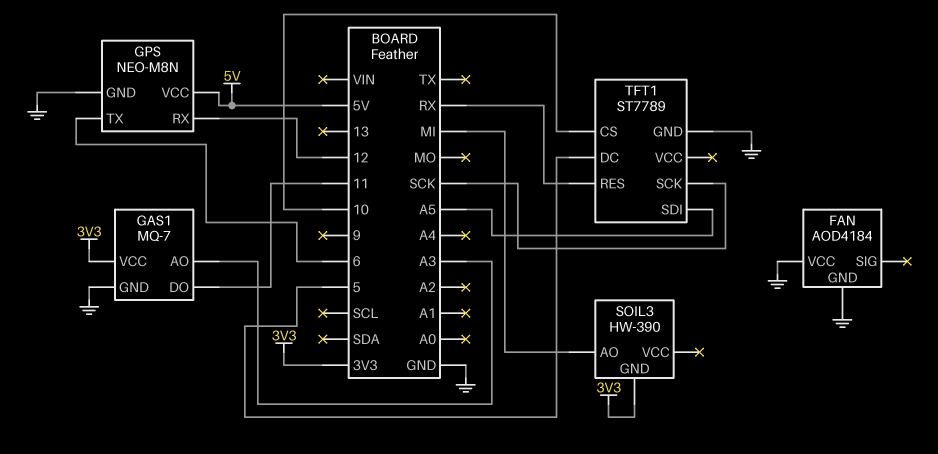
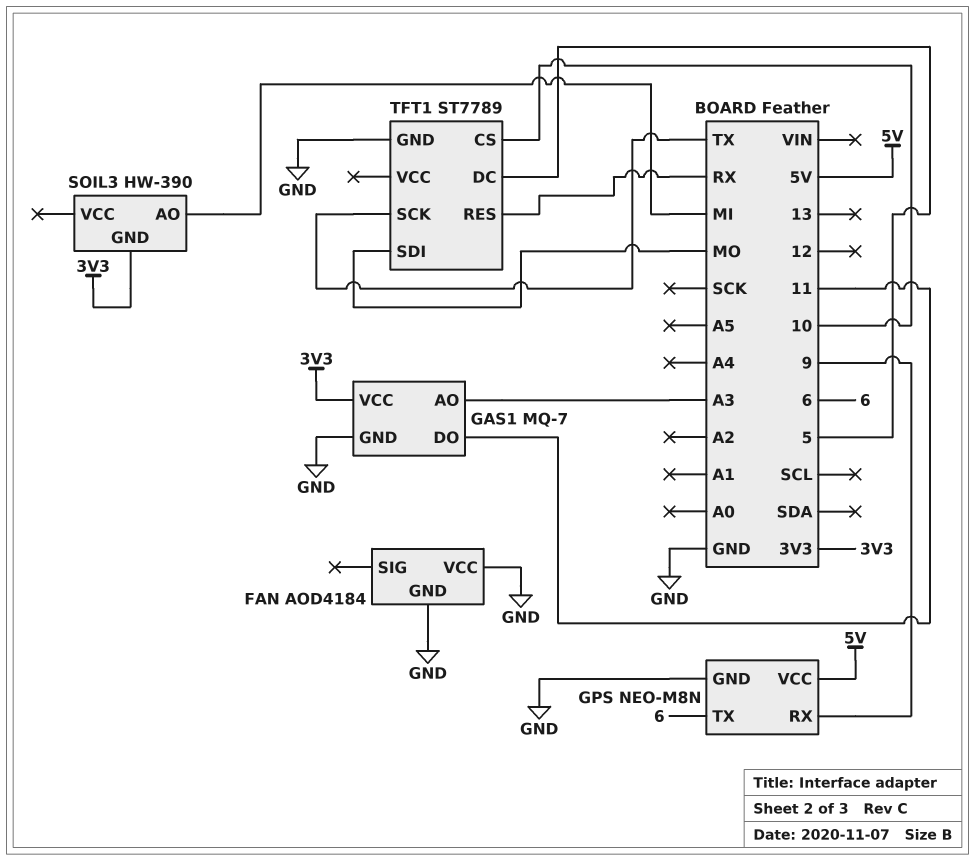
GPS pin RX: 12 -> 9
TFT1 pin SCK: SCK -> TX
TFT1 pin SDI: A5 -> MO

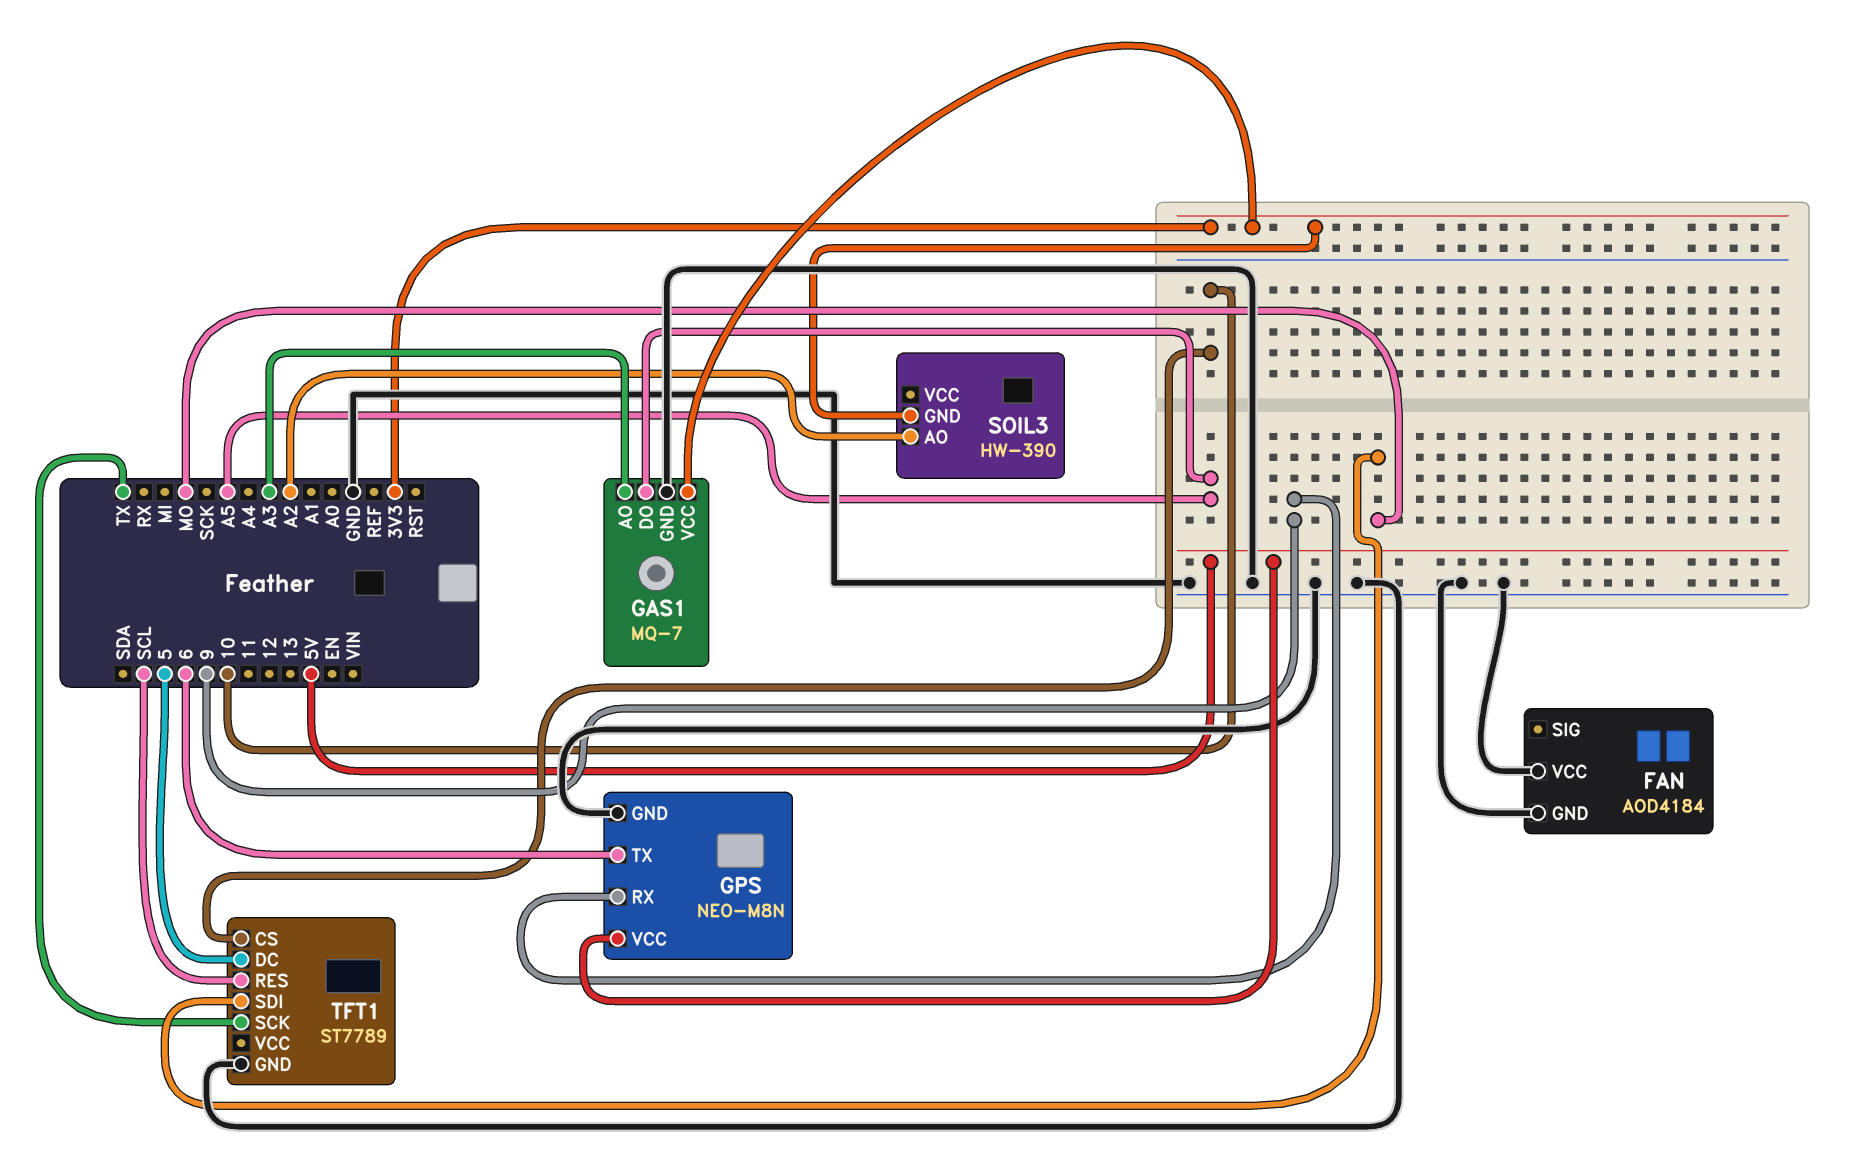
GAS1 pin DO: 11 -> A5
SOIL3 pin AO: MI -> A2
TFT1 pin RES: RX -> SCL

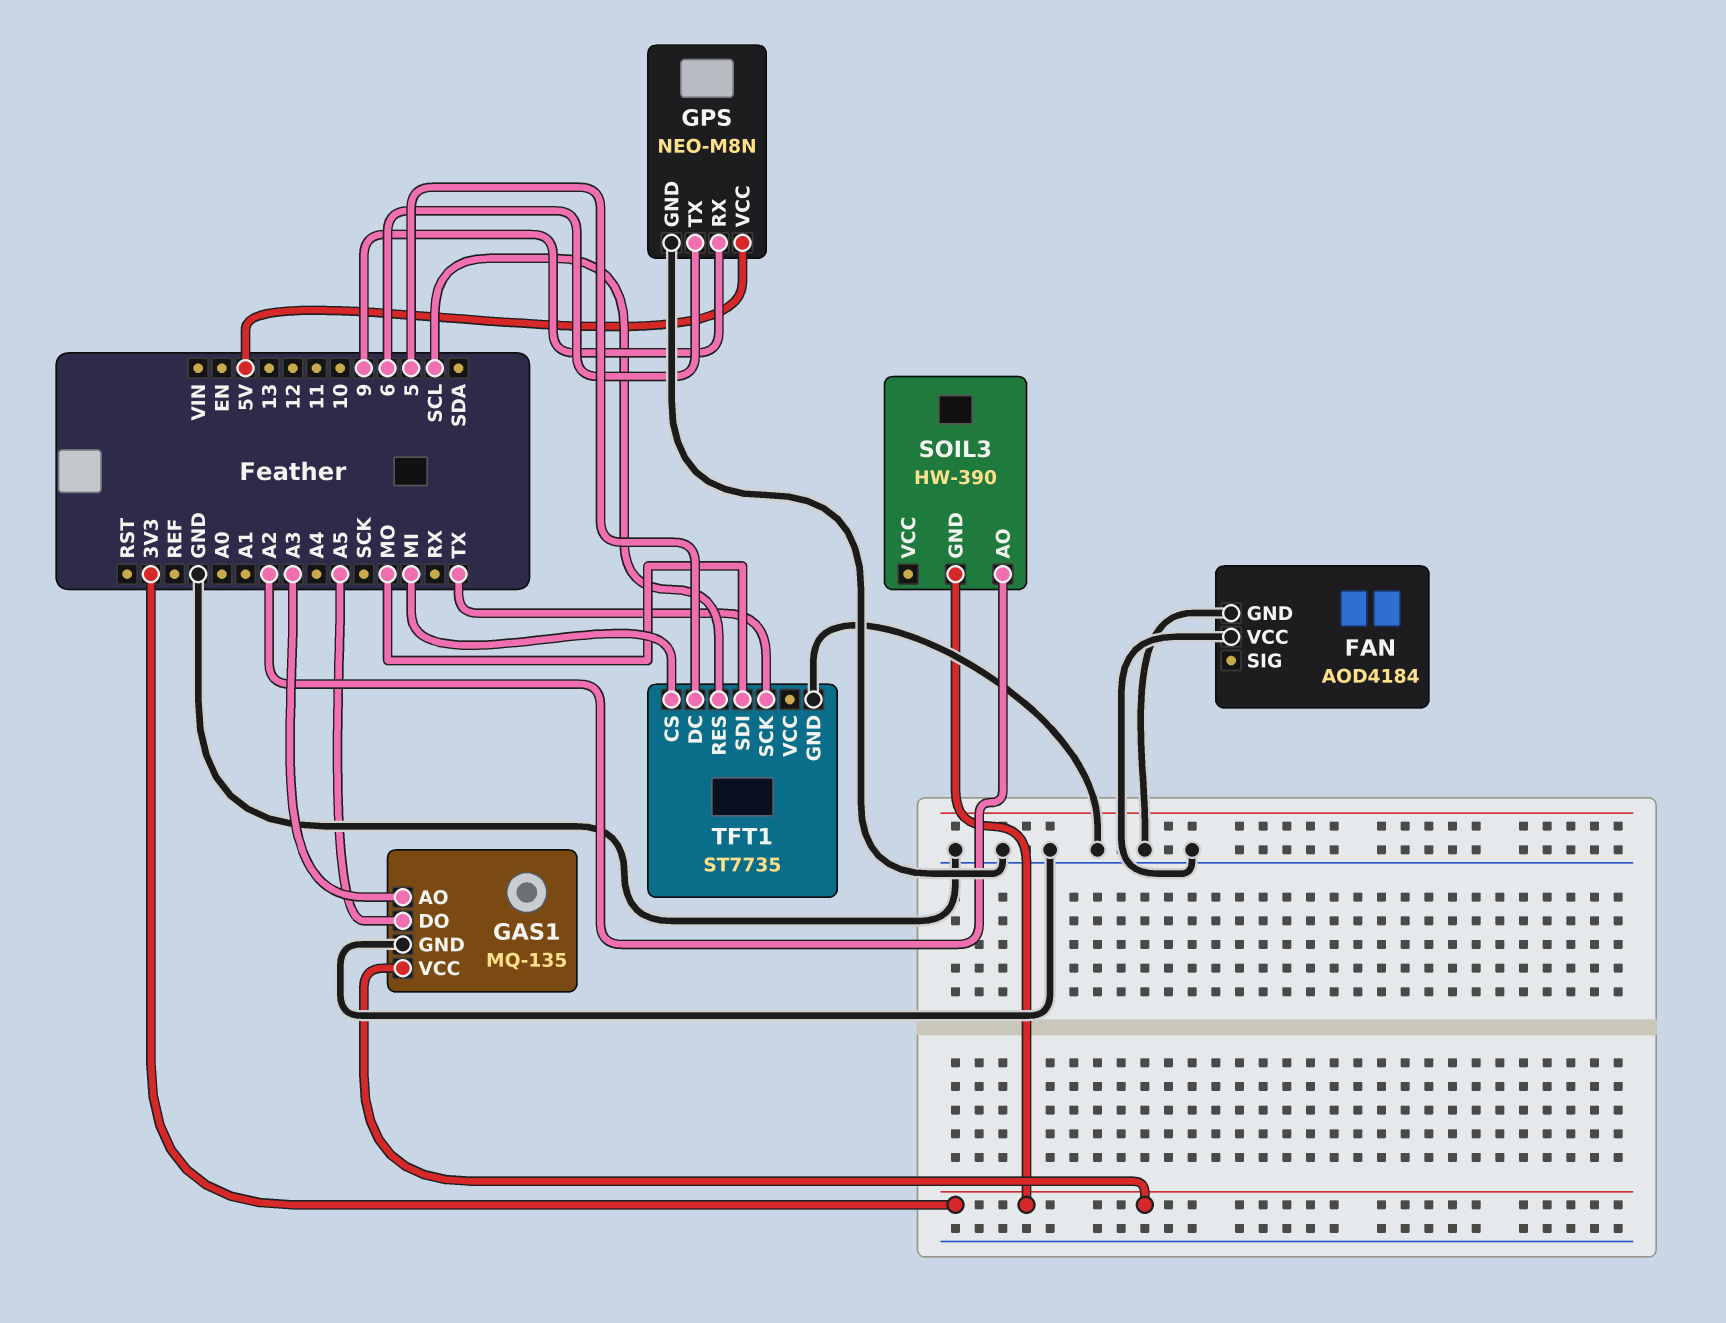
GAS1: MQ-7 -> MQ-135
TFT1: ST7789 -> ST7735
TFT1 pin CS: 10 -> MI

